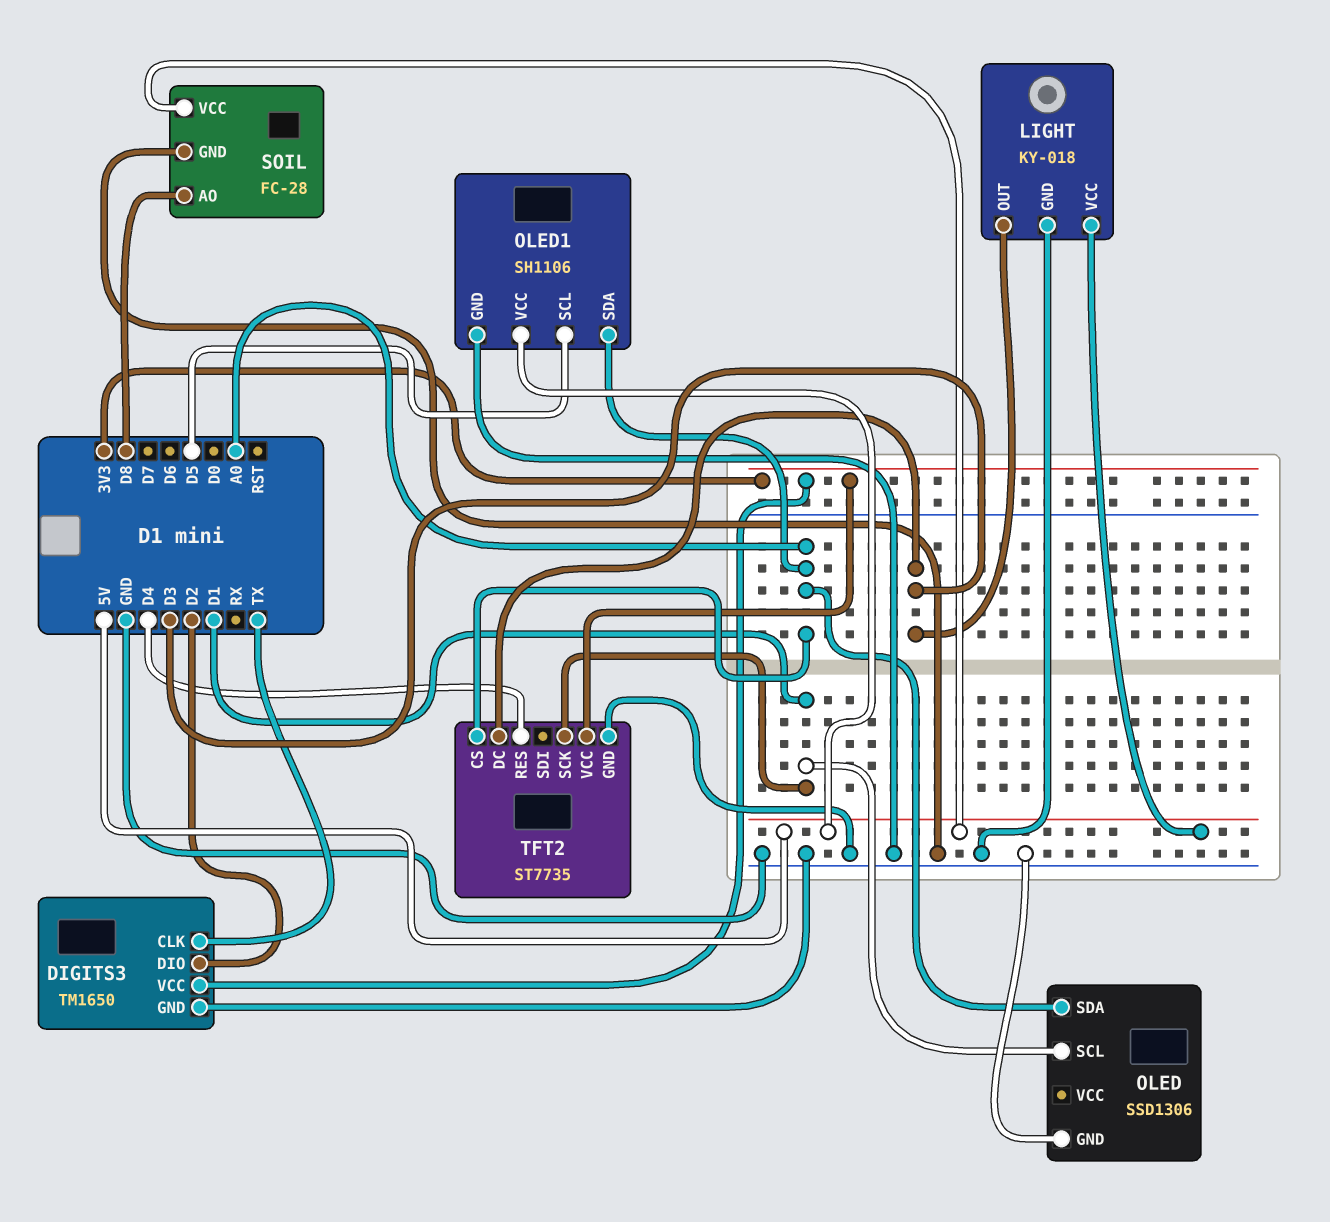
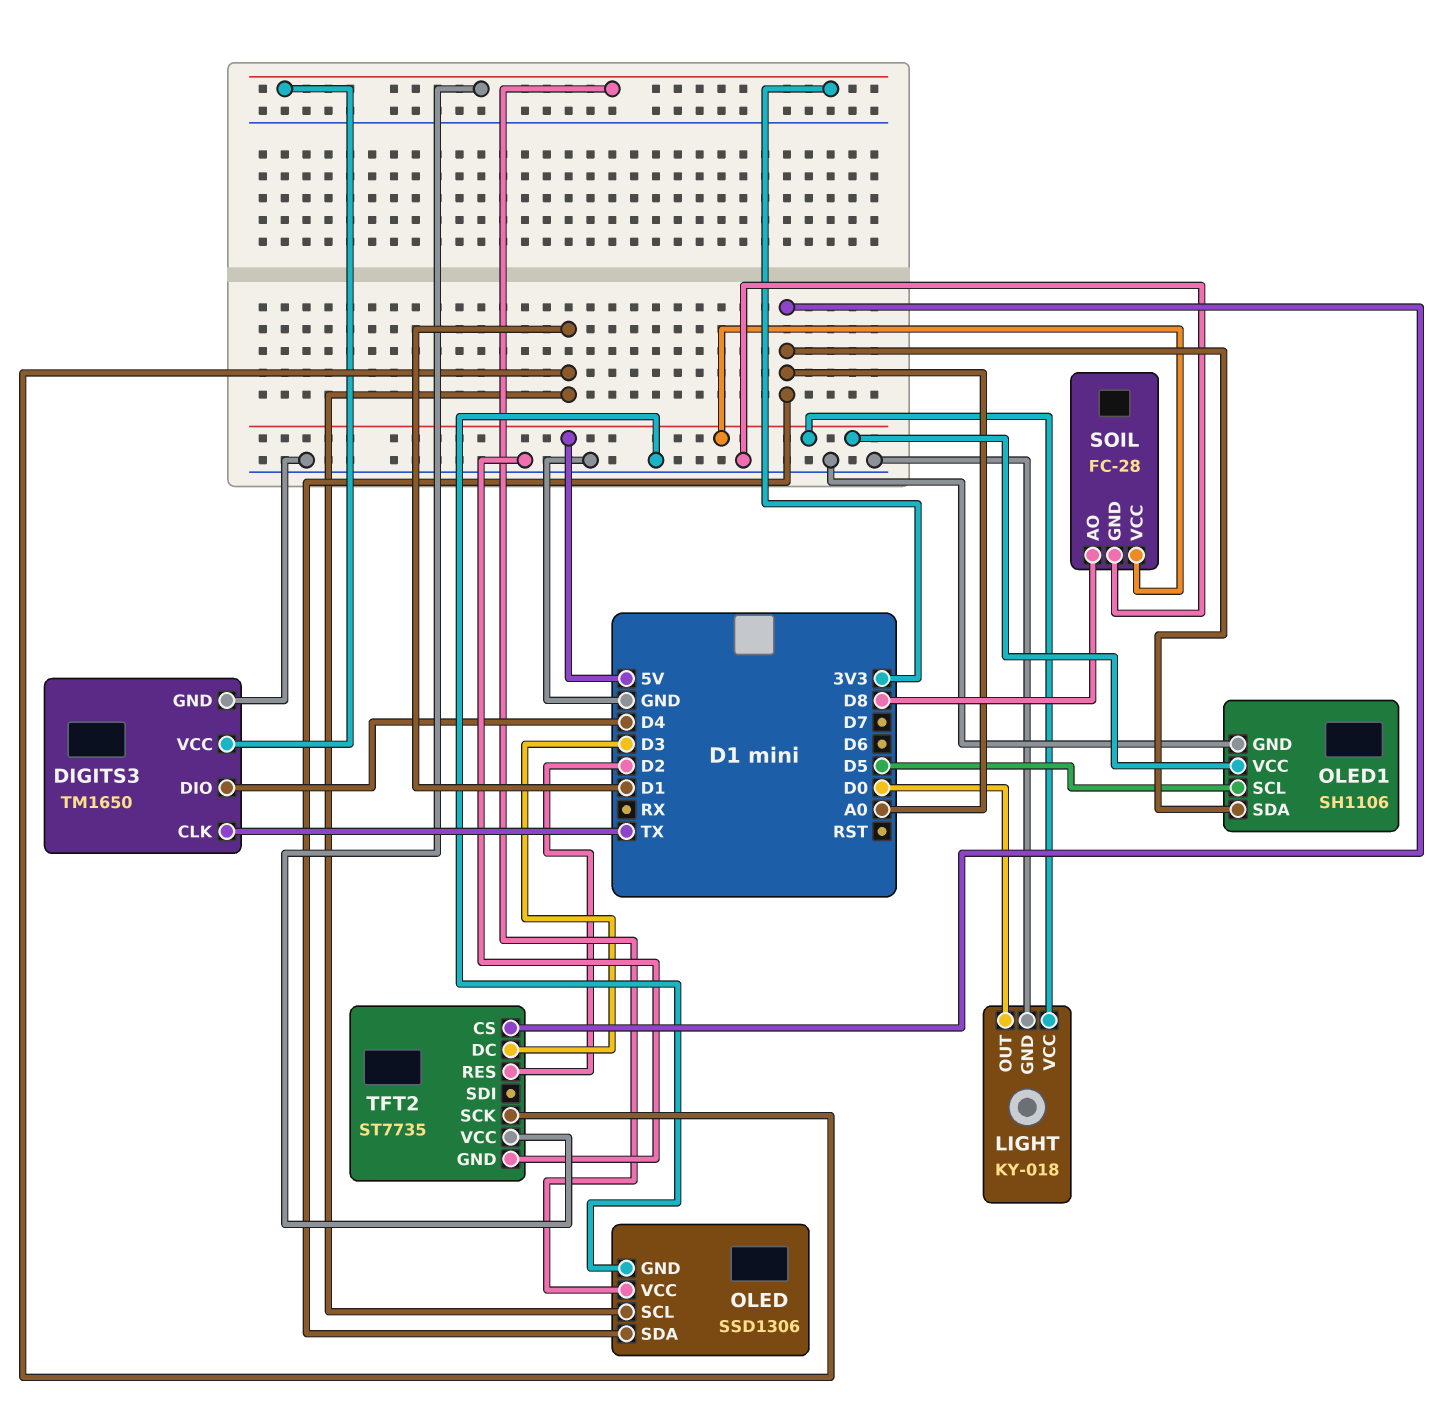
DIGITS3 pin DIO: D2 -> D4
LIGHT pin OUT: D3 -> D0
OLED pin VCC: none -> 3V3
TFT2 pin RES: D4 -> D2

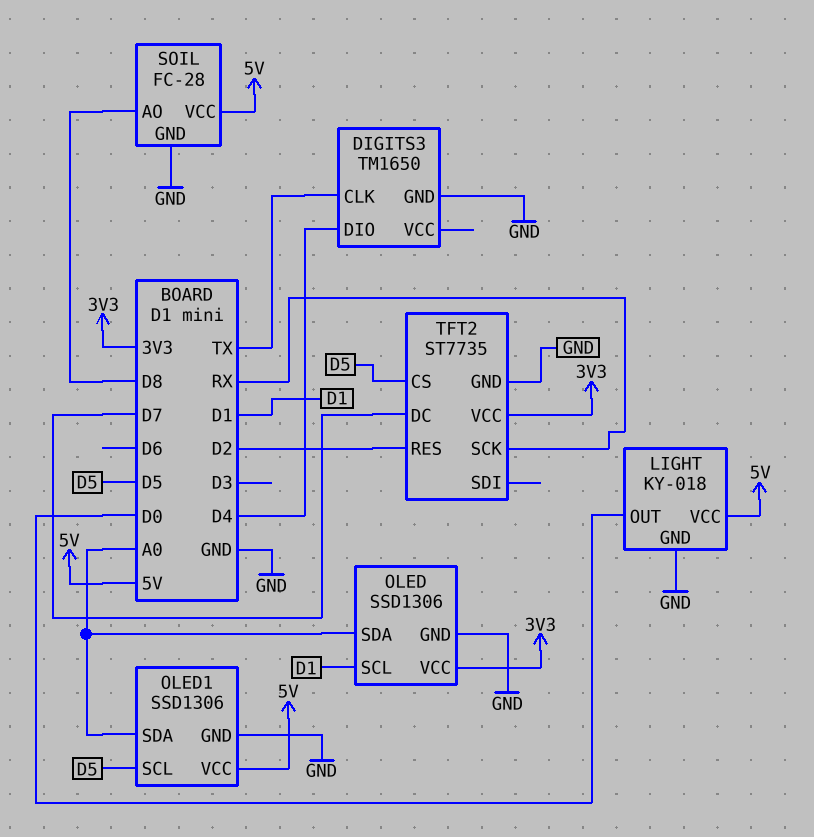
DIGITS3 pin VCC: 3V3 -> none
OLED1: SH1106 -> SSD1306
TFT2 pin CS: A0 -> D5
TFT2 pin DC: D3 -> D7
TFT2 pin SCK: D1 -> RX

